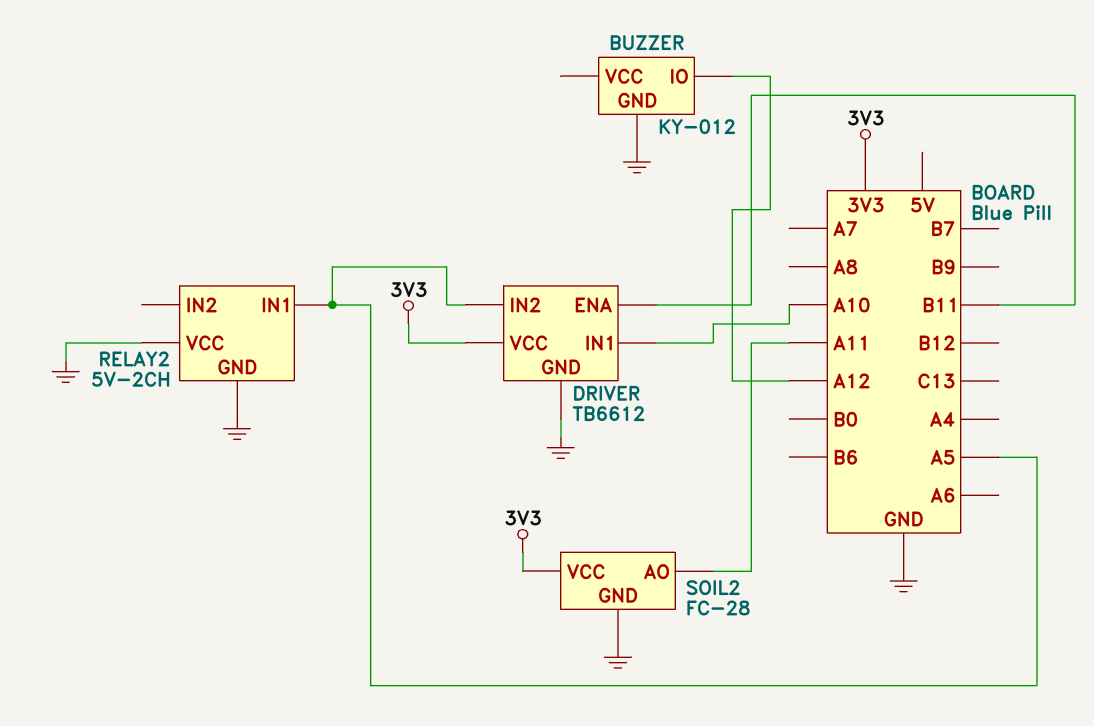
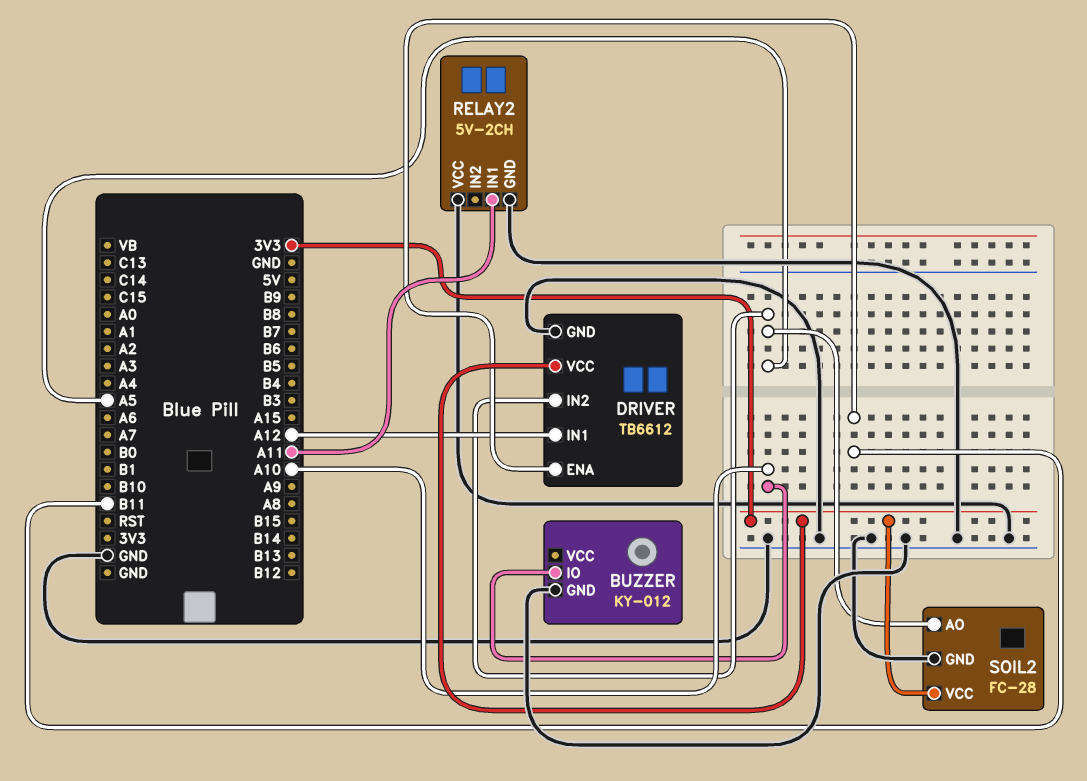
BUZZER pin IO: A12 -> A10
DRIVER pin IN1: A10 -> A12
RELAY2 pin IN1: A5 -> A11
SOIL2 pin AO: A11 -> A5

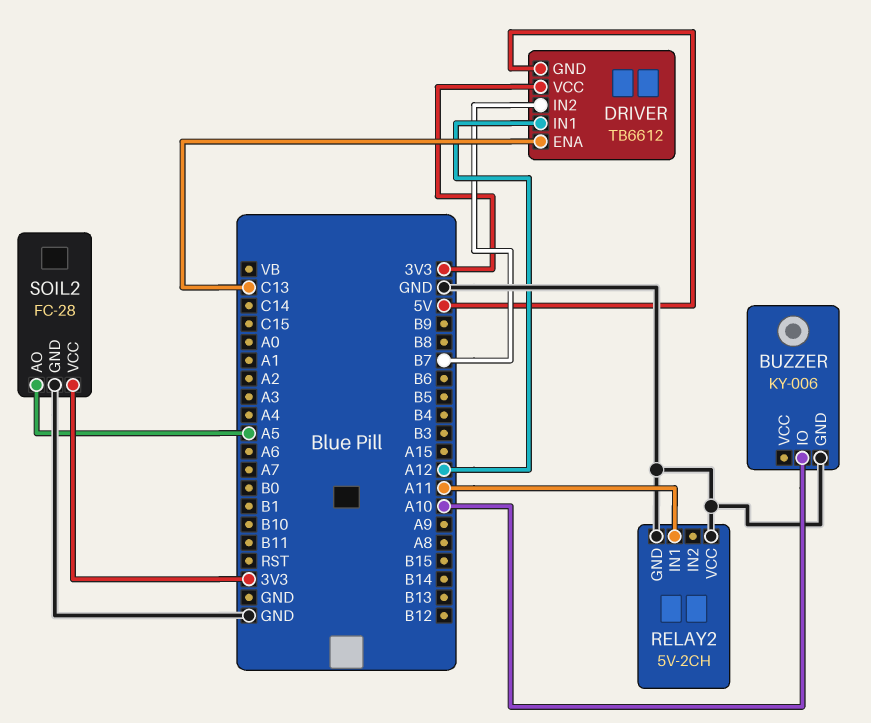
BUZZER: KY-012 -> KY-006
DRIVER pin ENA: B11 -> C13
DRIVER pin GND: GND -> 5V
DRIVER pin IN2: A5 -> B7

